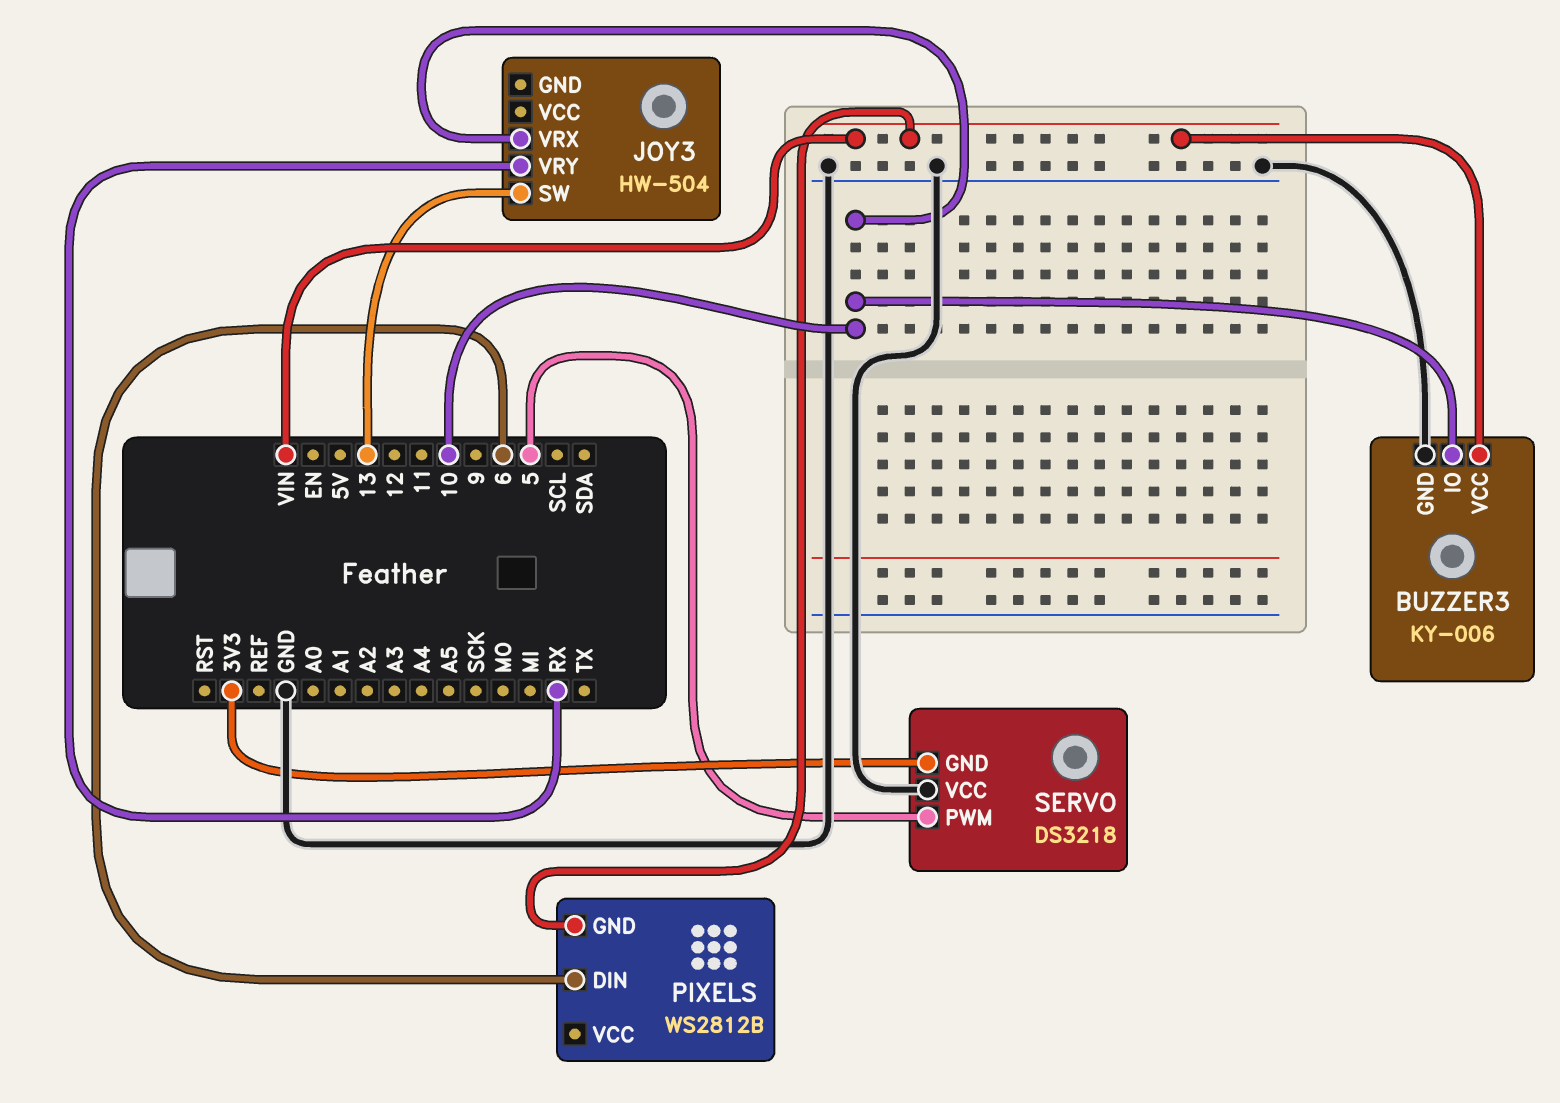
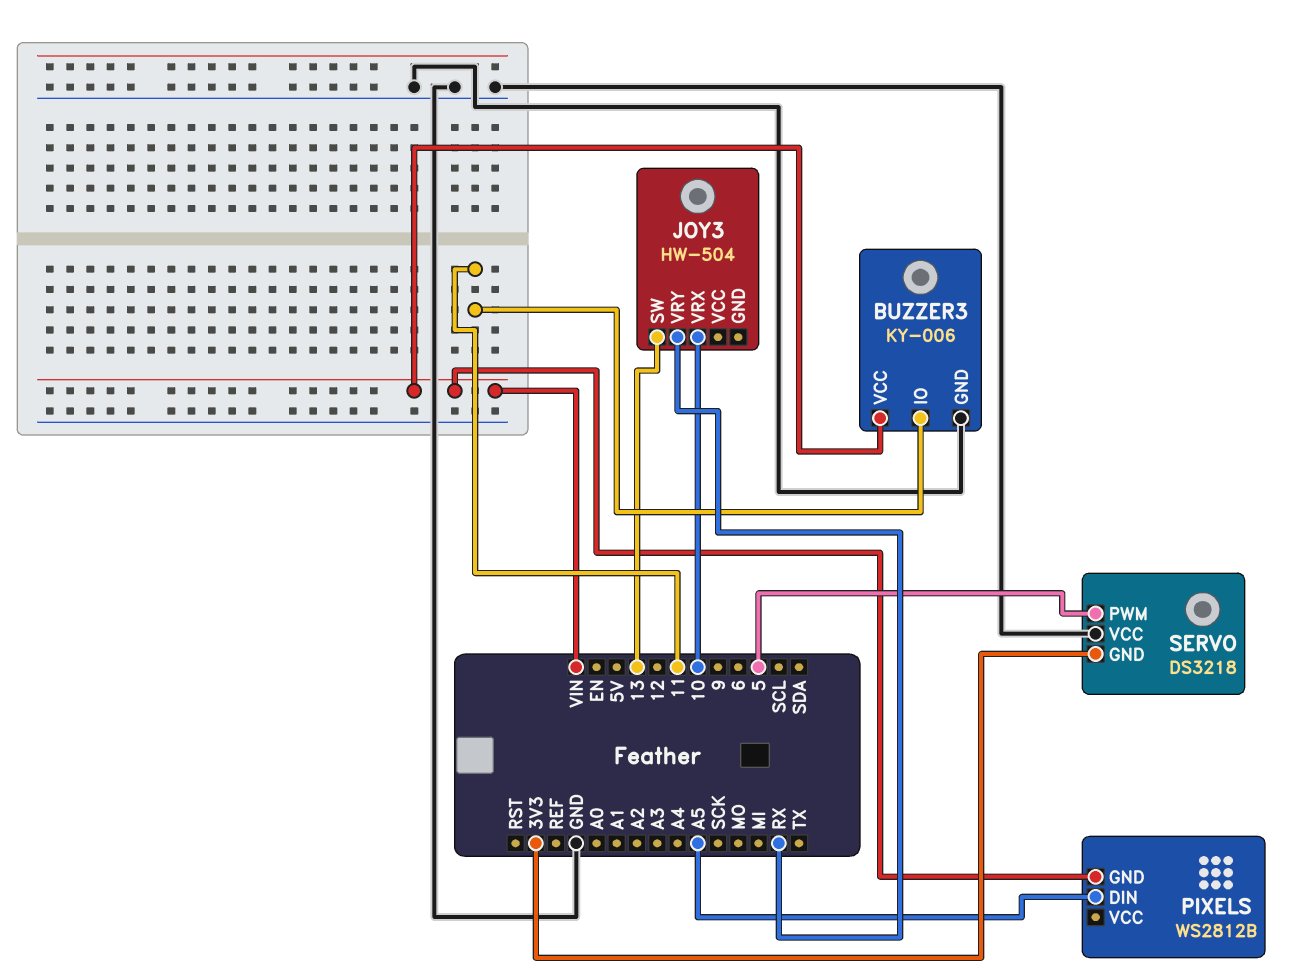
BUZZER3 pin IO: 10 -> 11
PIXELS pin DIN: 6 -> A5

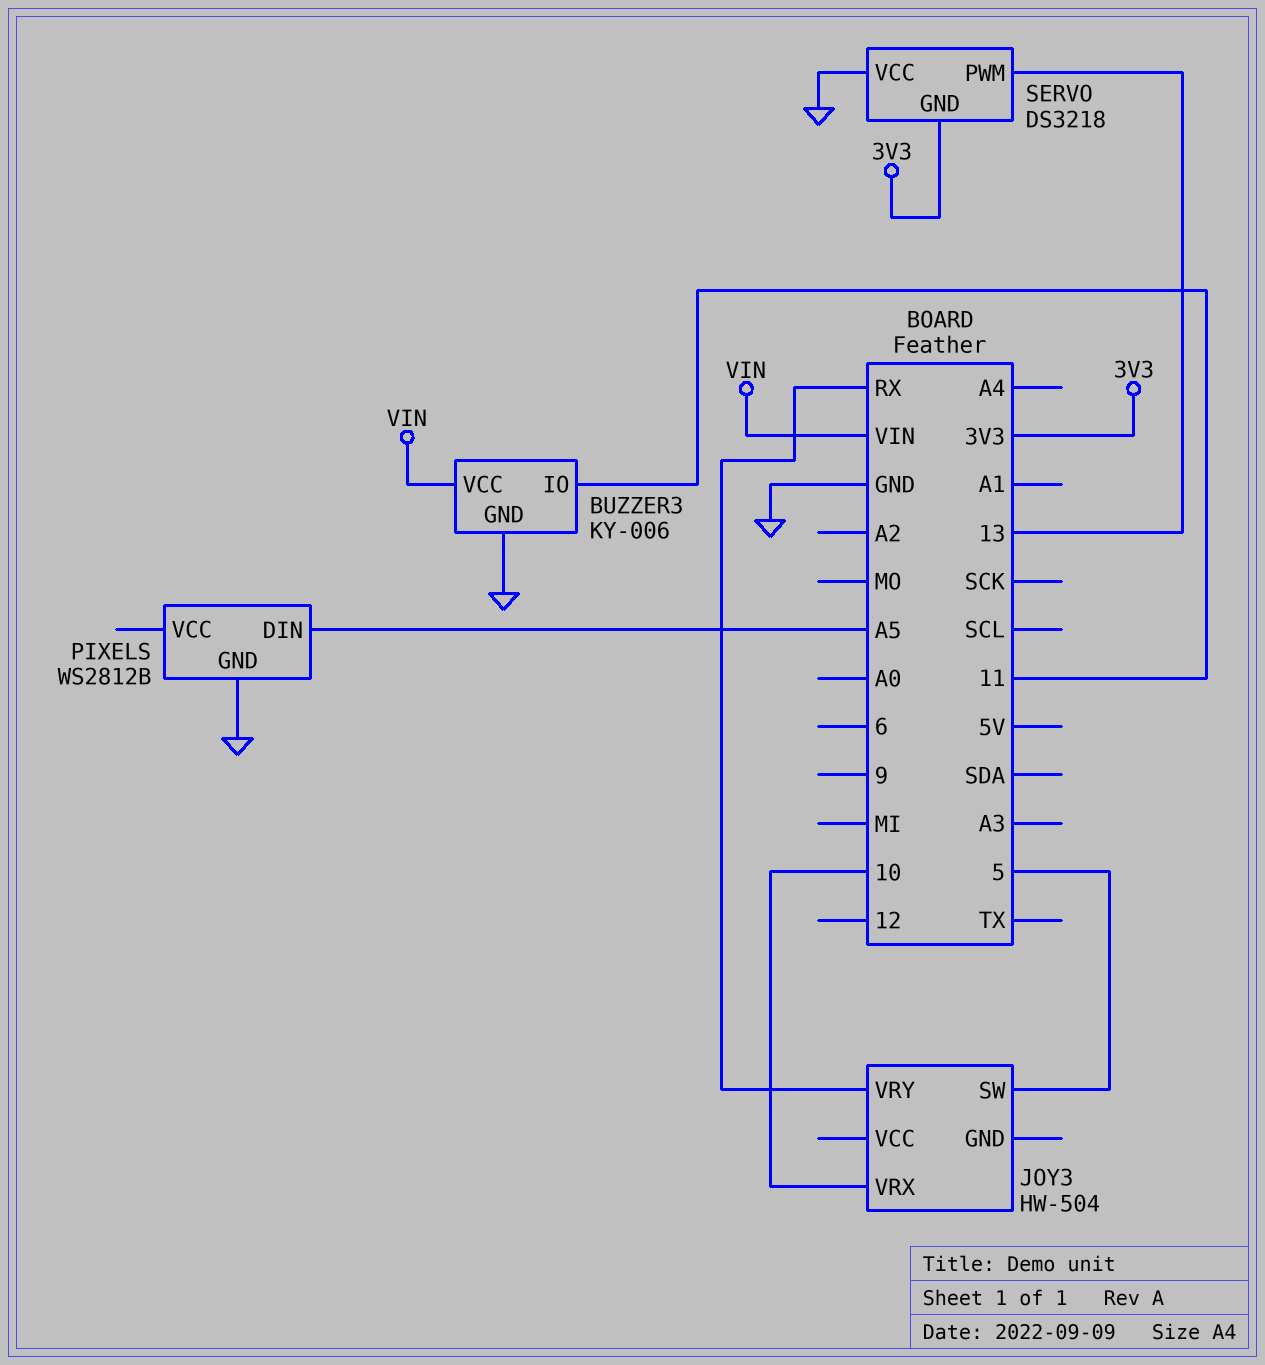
JOY3 pin SW: 13 -> 5
PIXELS pin GND: VIN -> GND
SERVO pin PWM: 5 -> 13

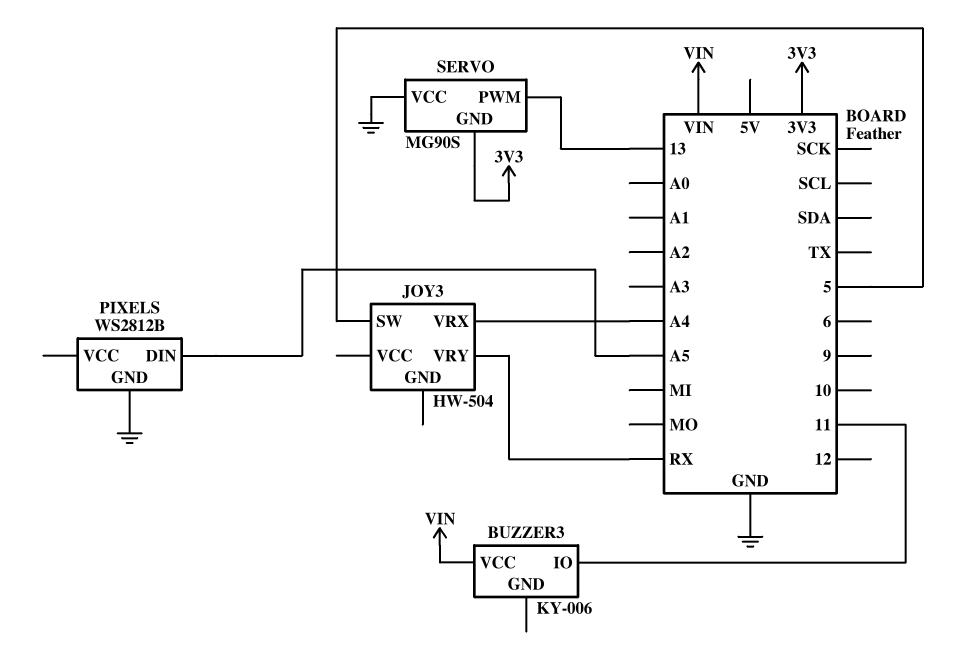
BUZZER3 pin GND: GND -> none
JOY3 pin VRX: 10 -> A4
SERVO: DS3218 -> MG90S

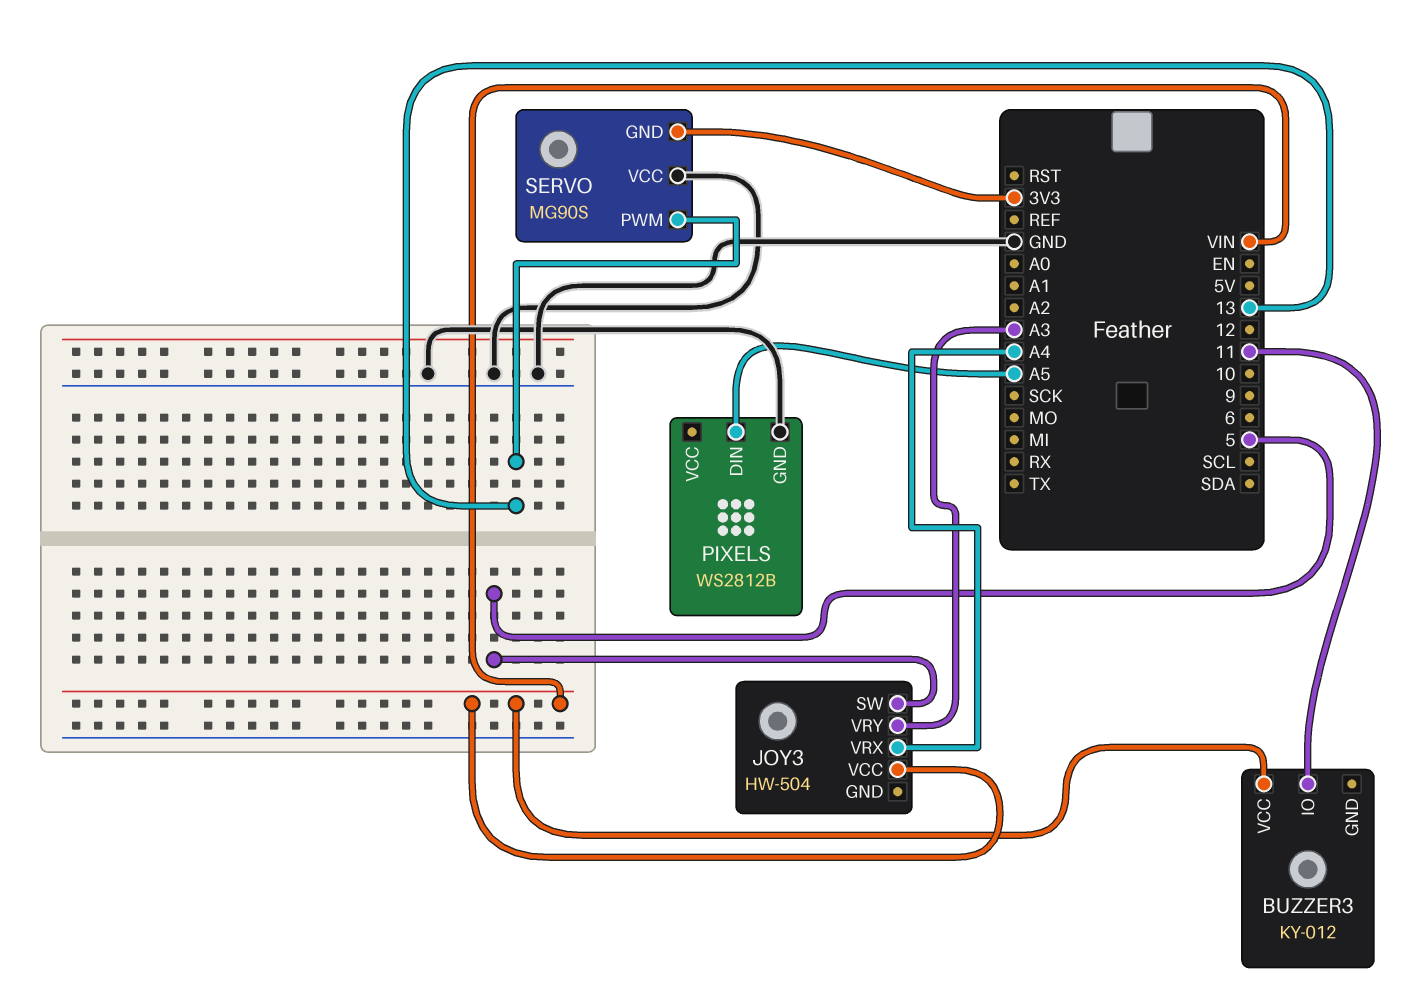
BUZZER3: KY-006 -> KY-012
JOY3 pin VCC: none -> VIN
JOY3 pin VRY: RX -> A3

